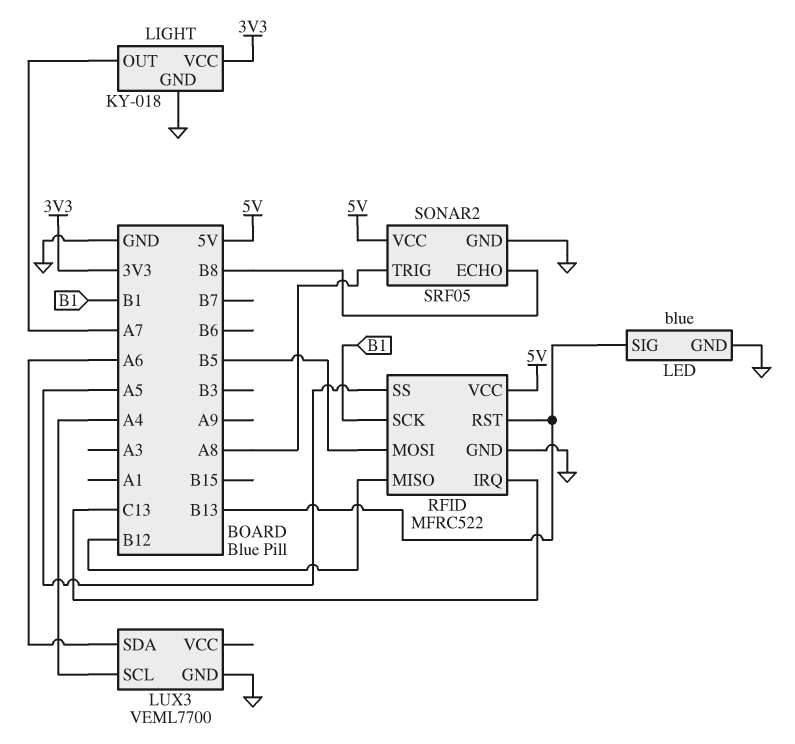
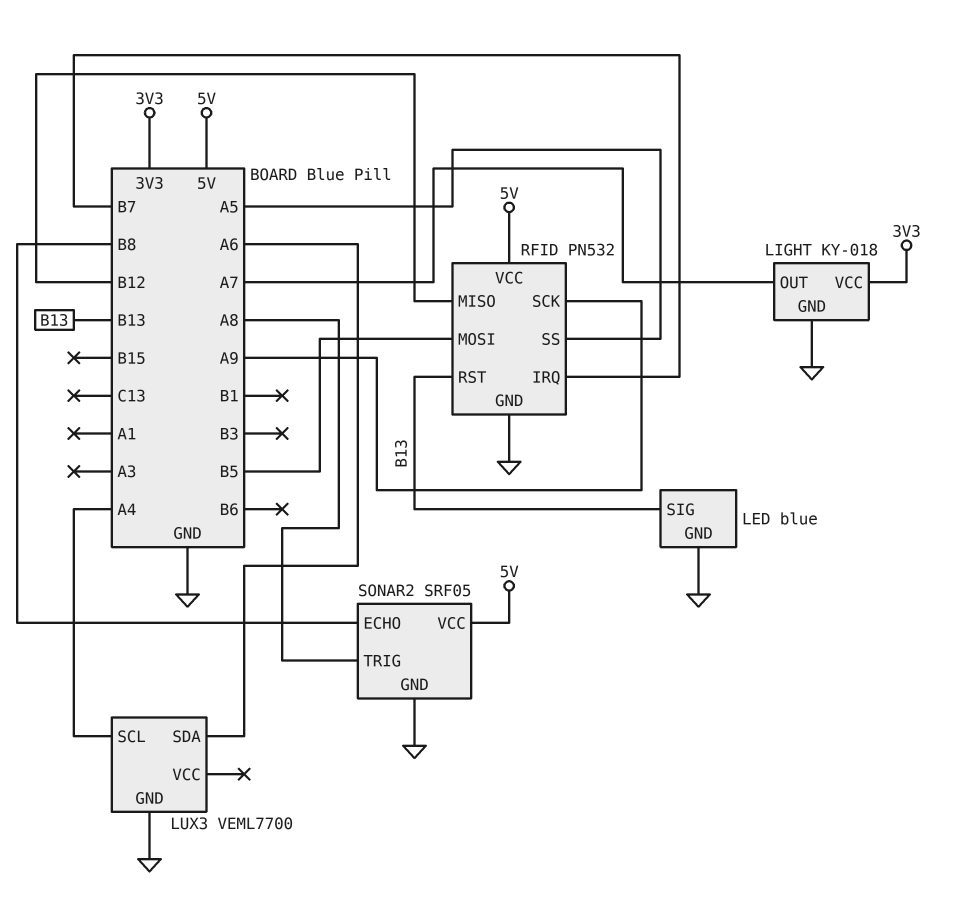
RFID: MFRC522 -> PN532
RFID pin IRQ: C13 -> B7
RFID pin SCK: B1 -> A9

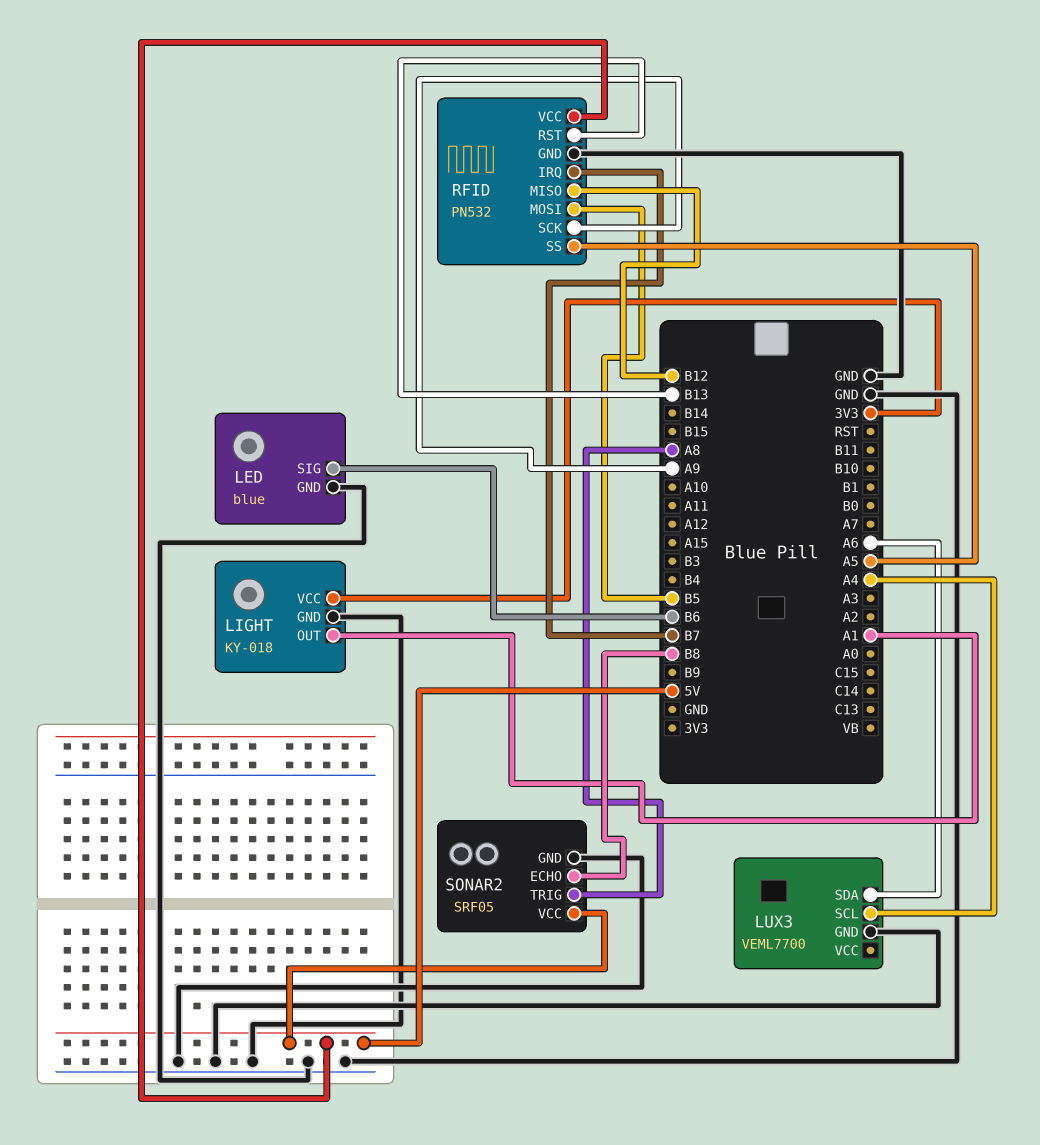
LED pin SIG: B13 -> B6
LIGHT pin OUT: A7 -> A1

